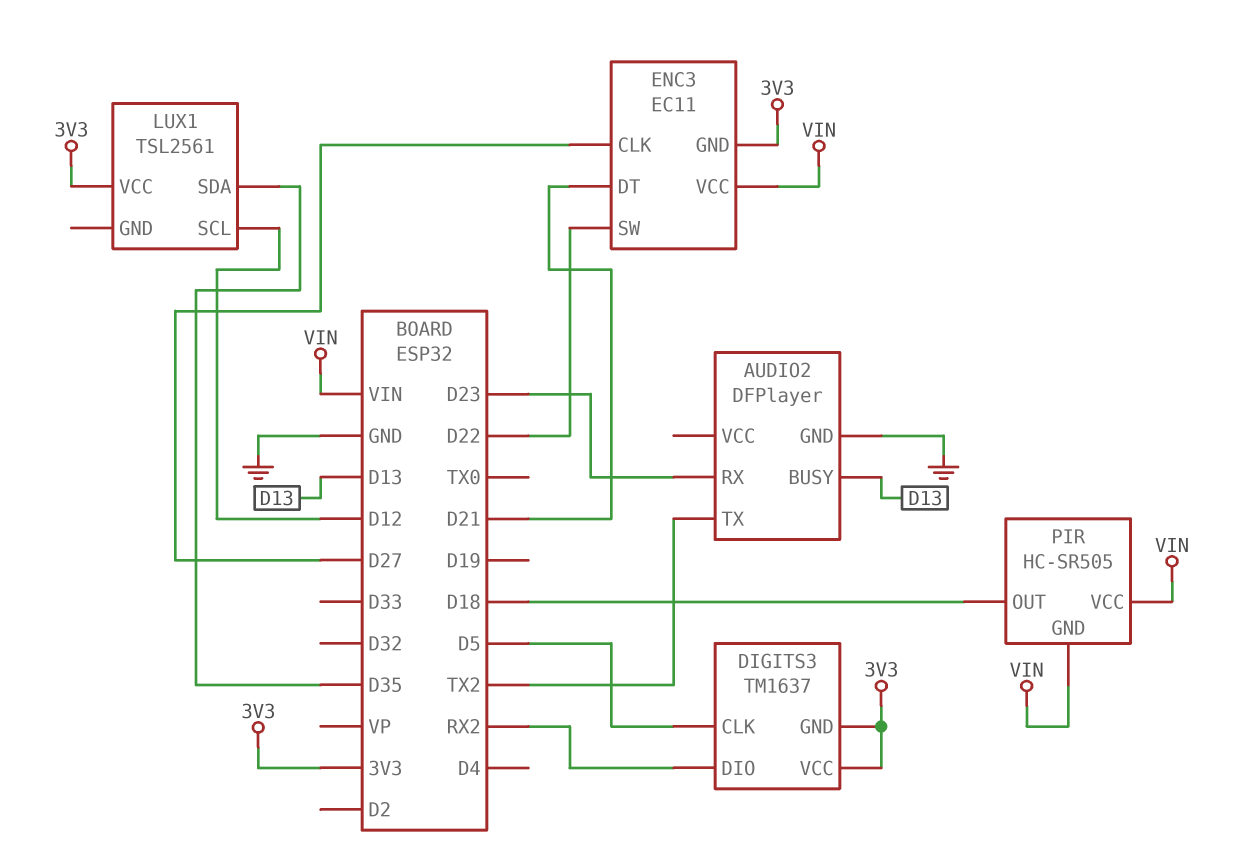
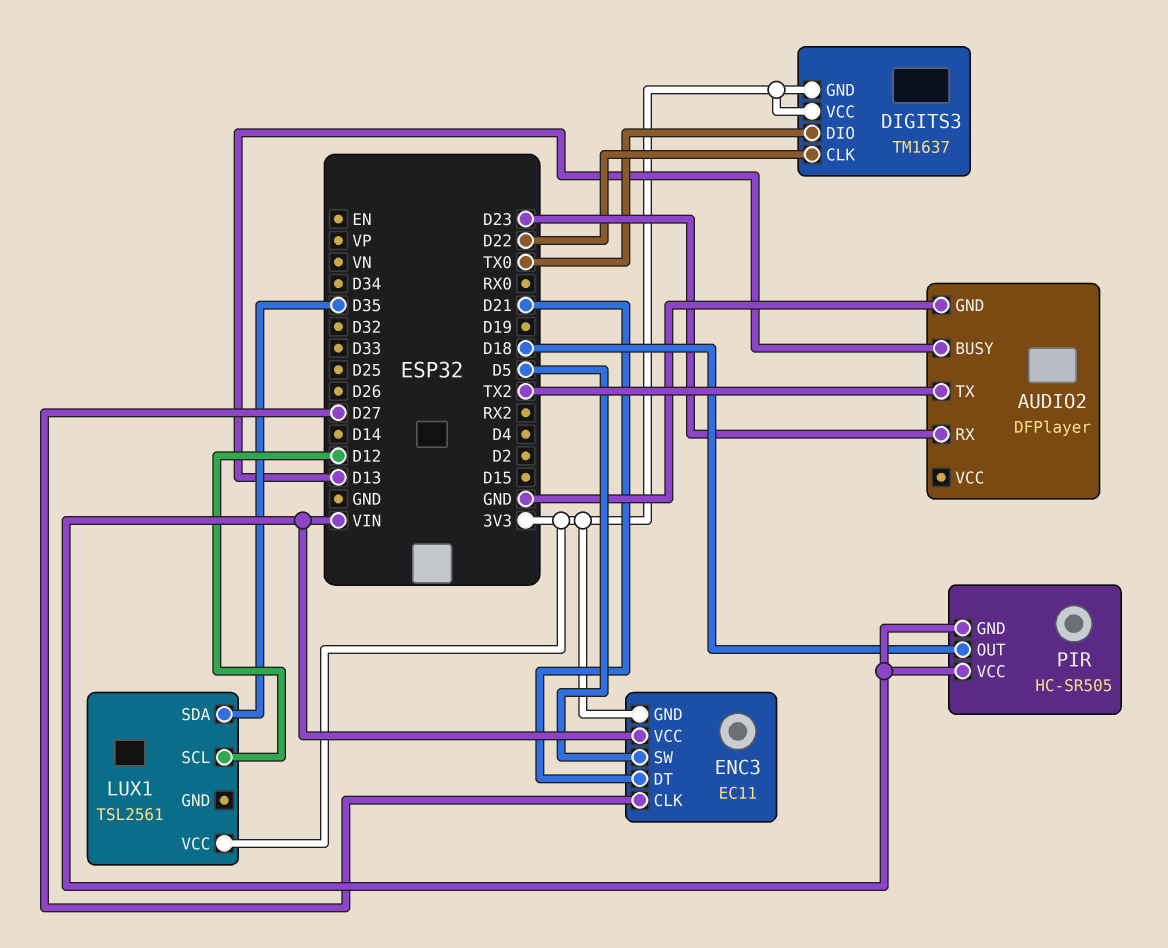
DIGITS3 pin CLK: D5 -> D22
DIGITS3 pin DIO: RX2 -> TX0
ENC3 pin SW: D22 -> D5

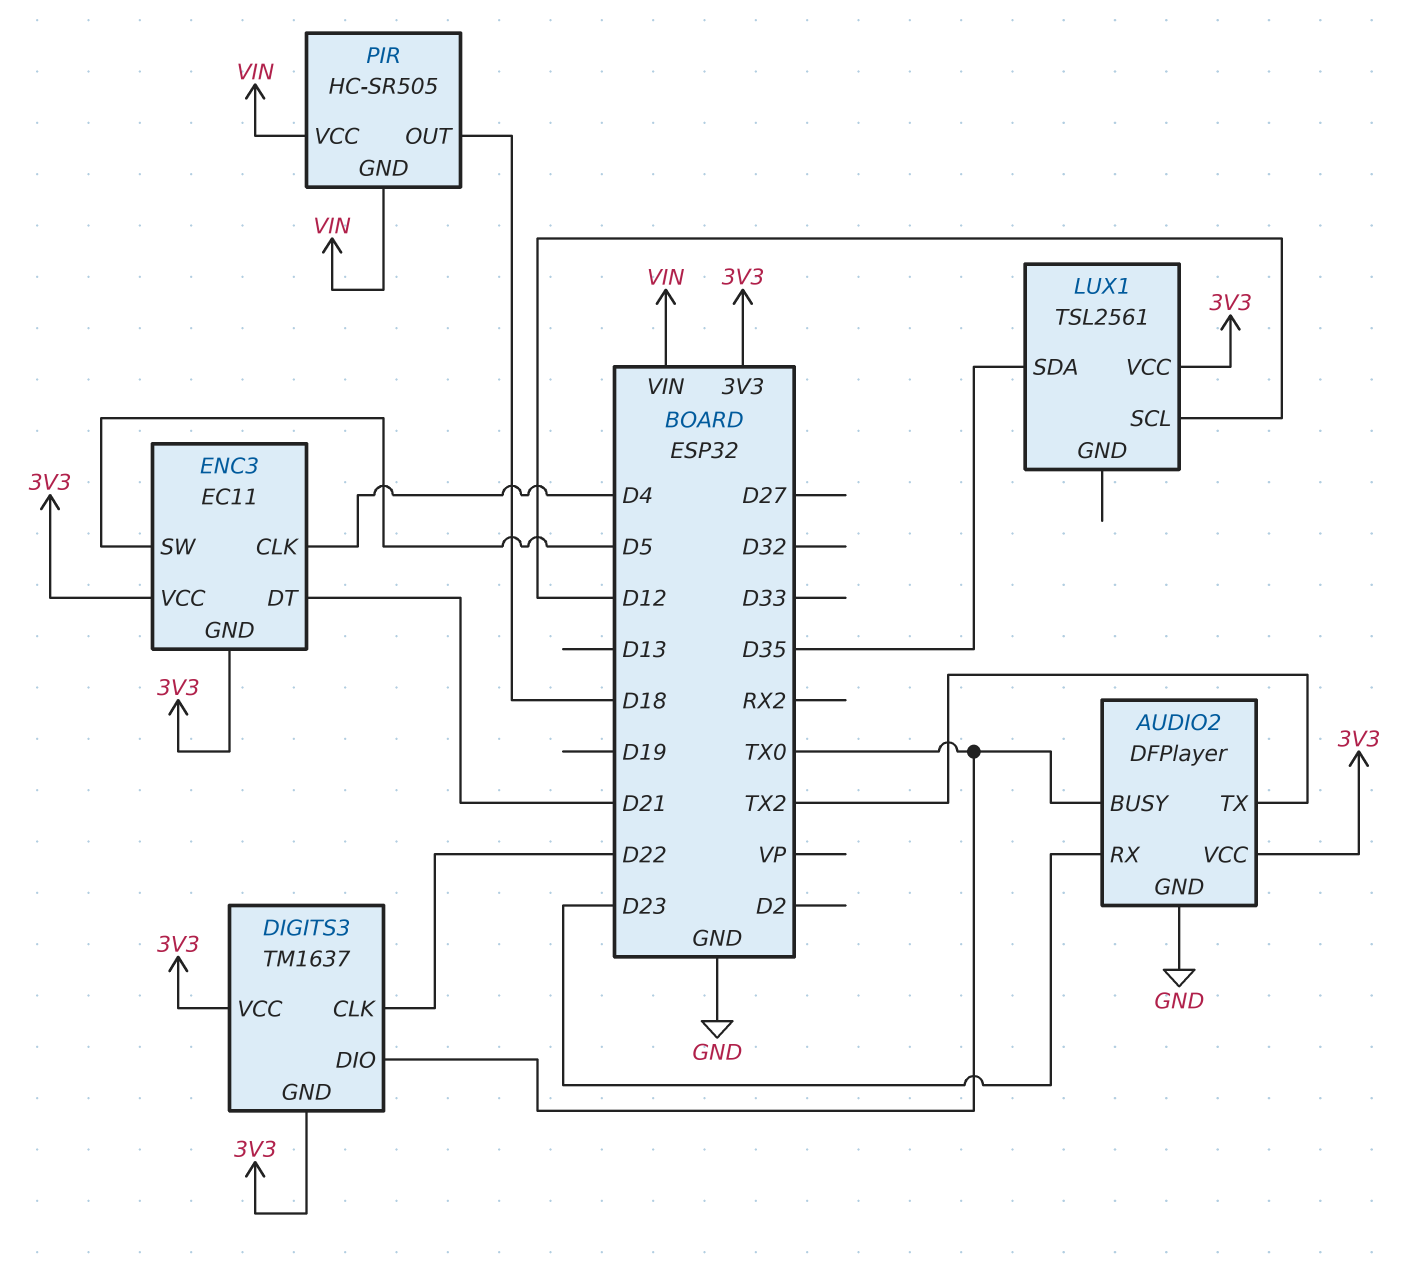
AUDIO2 pin BUSY: D13 -> TX0
AUDIO2 pin VCC: none -> 3V3
ENC3 pin CLK: D27 -> D4
ENC3 pin VCC: VIN -> 3V3

